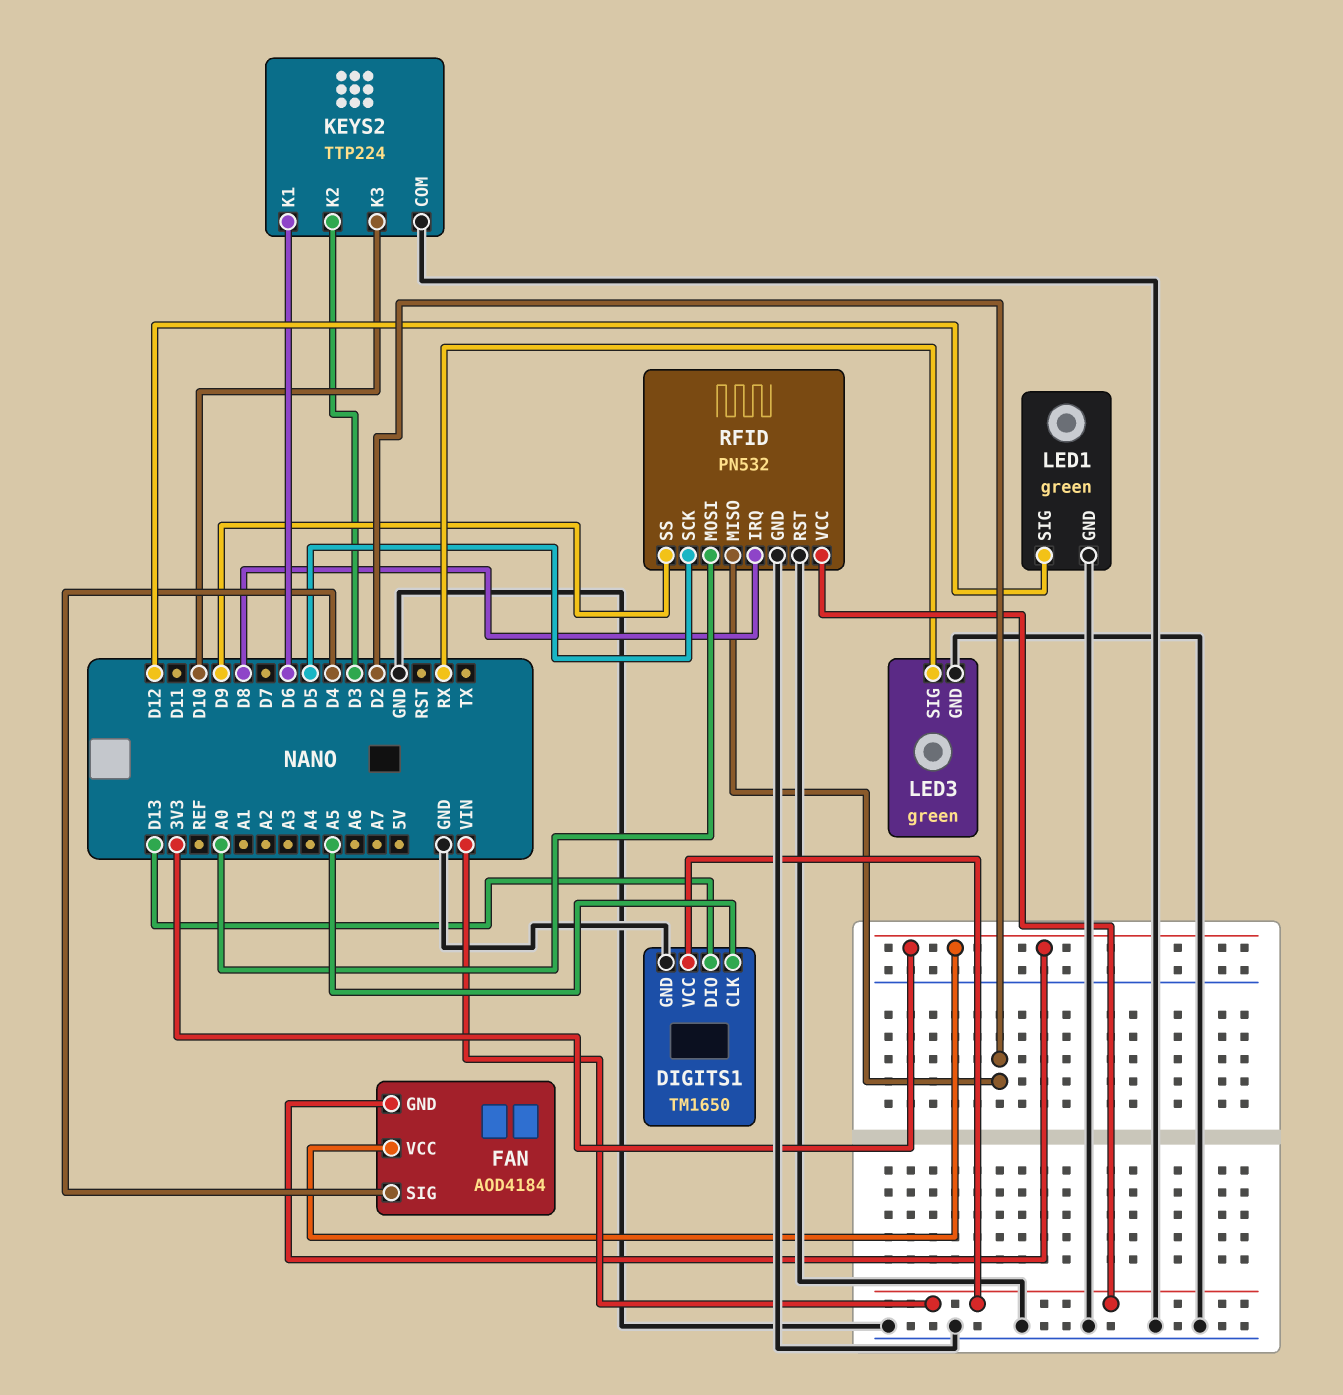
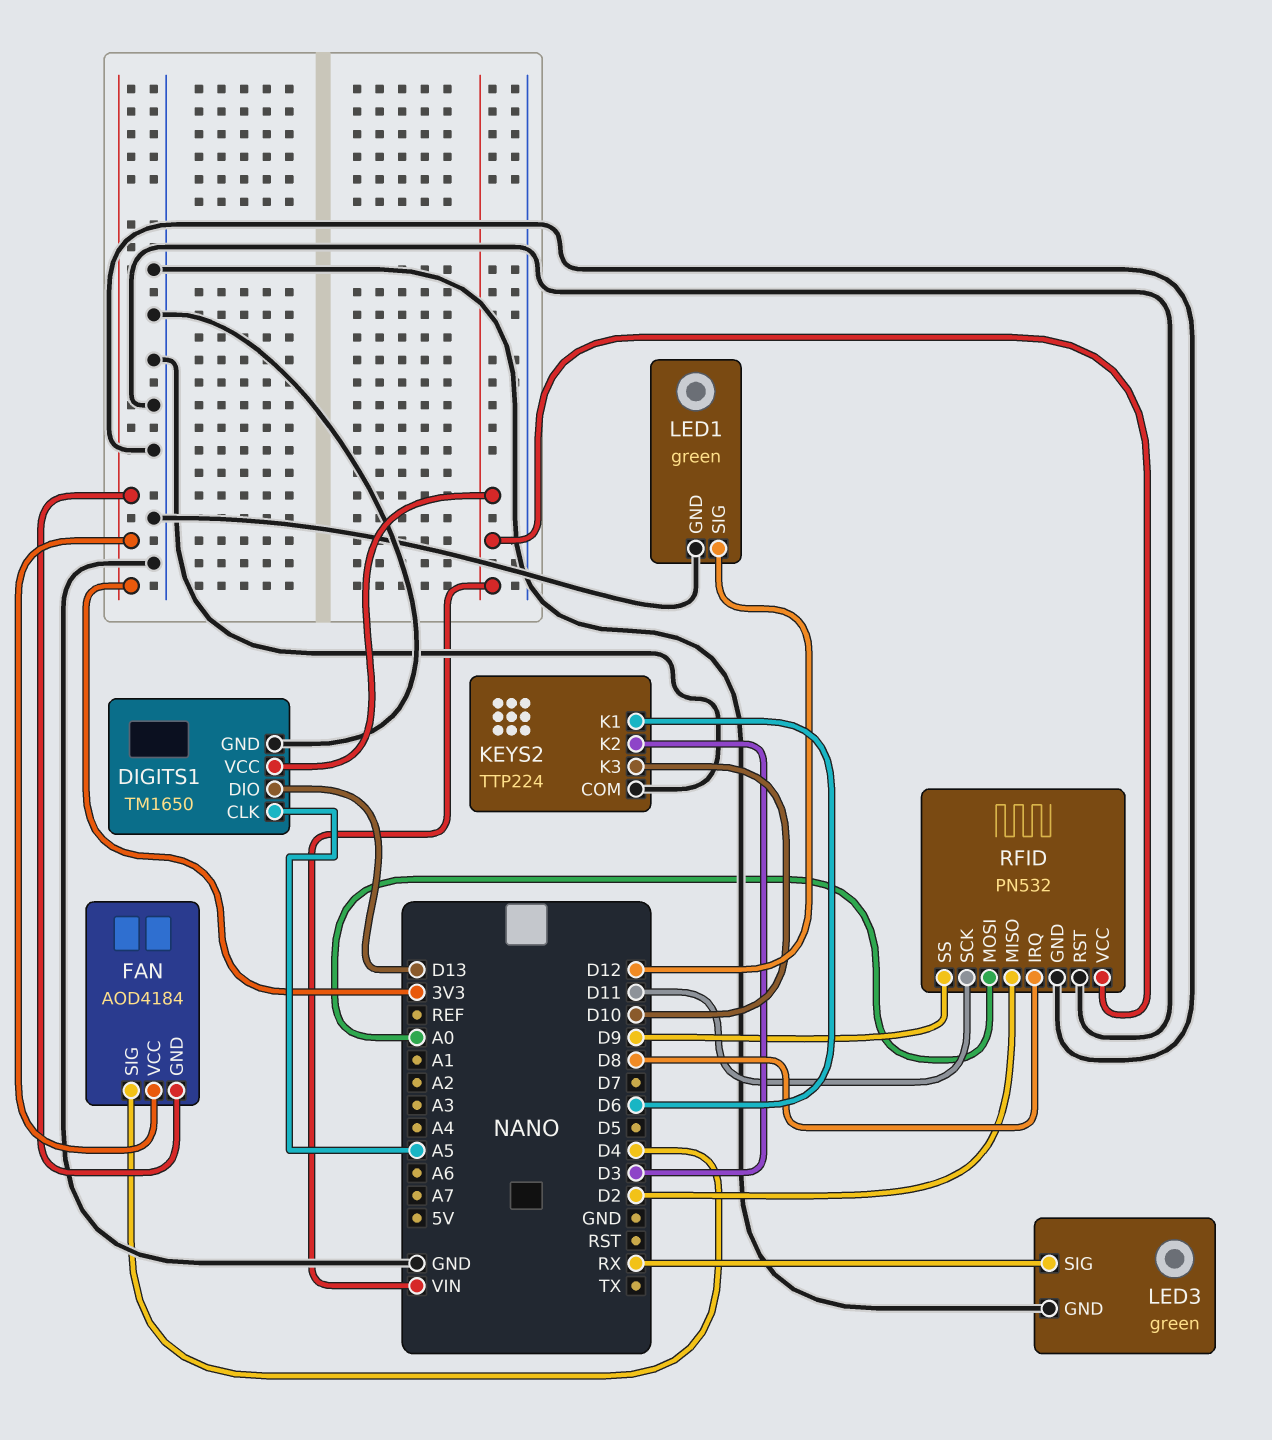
RFID pin SCK: D5 -> D11

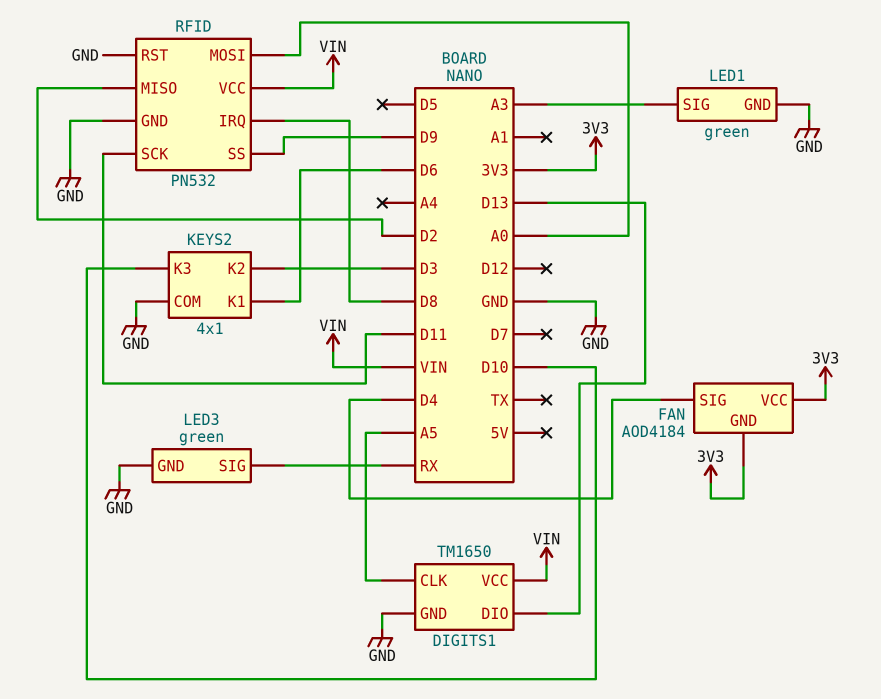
KEYS2: TTP224 -> 4x1
LED1 pin SIG: D12 -> A3

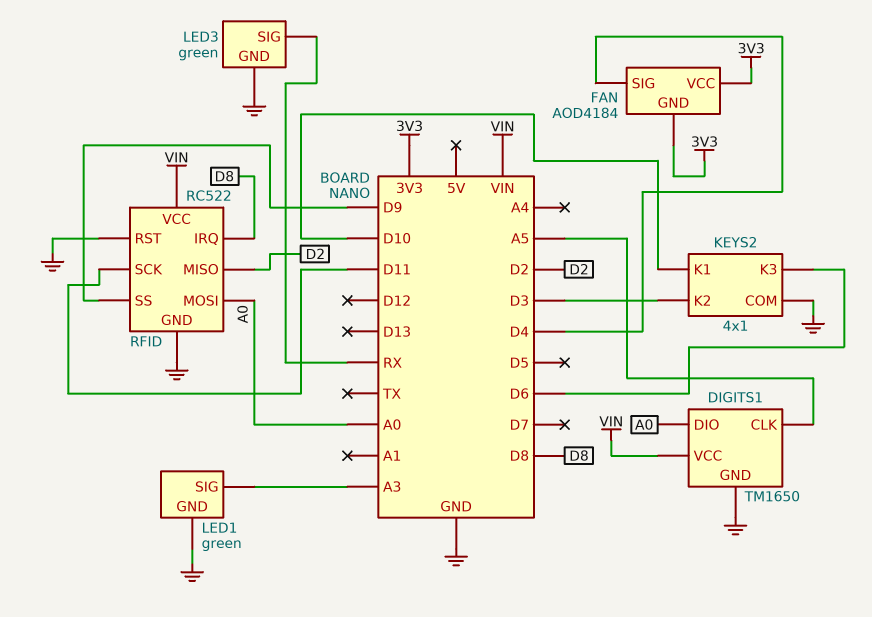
DIGITS1 pin DIO: D13 -> A0
KEYS2 pin K1: D6 -> D10
KEYS2 pin K3: D10 -> D6
RFID: PN532 -> RC522

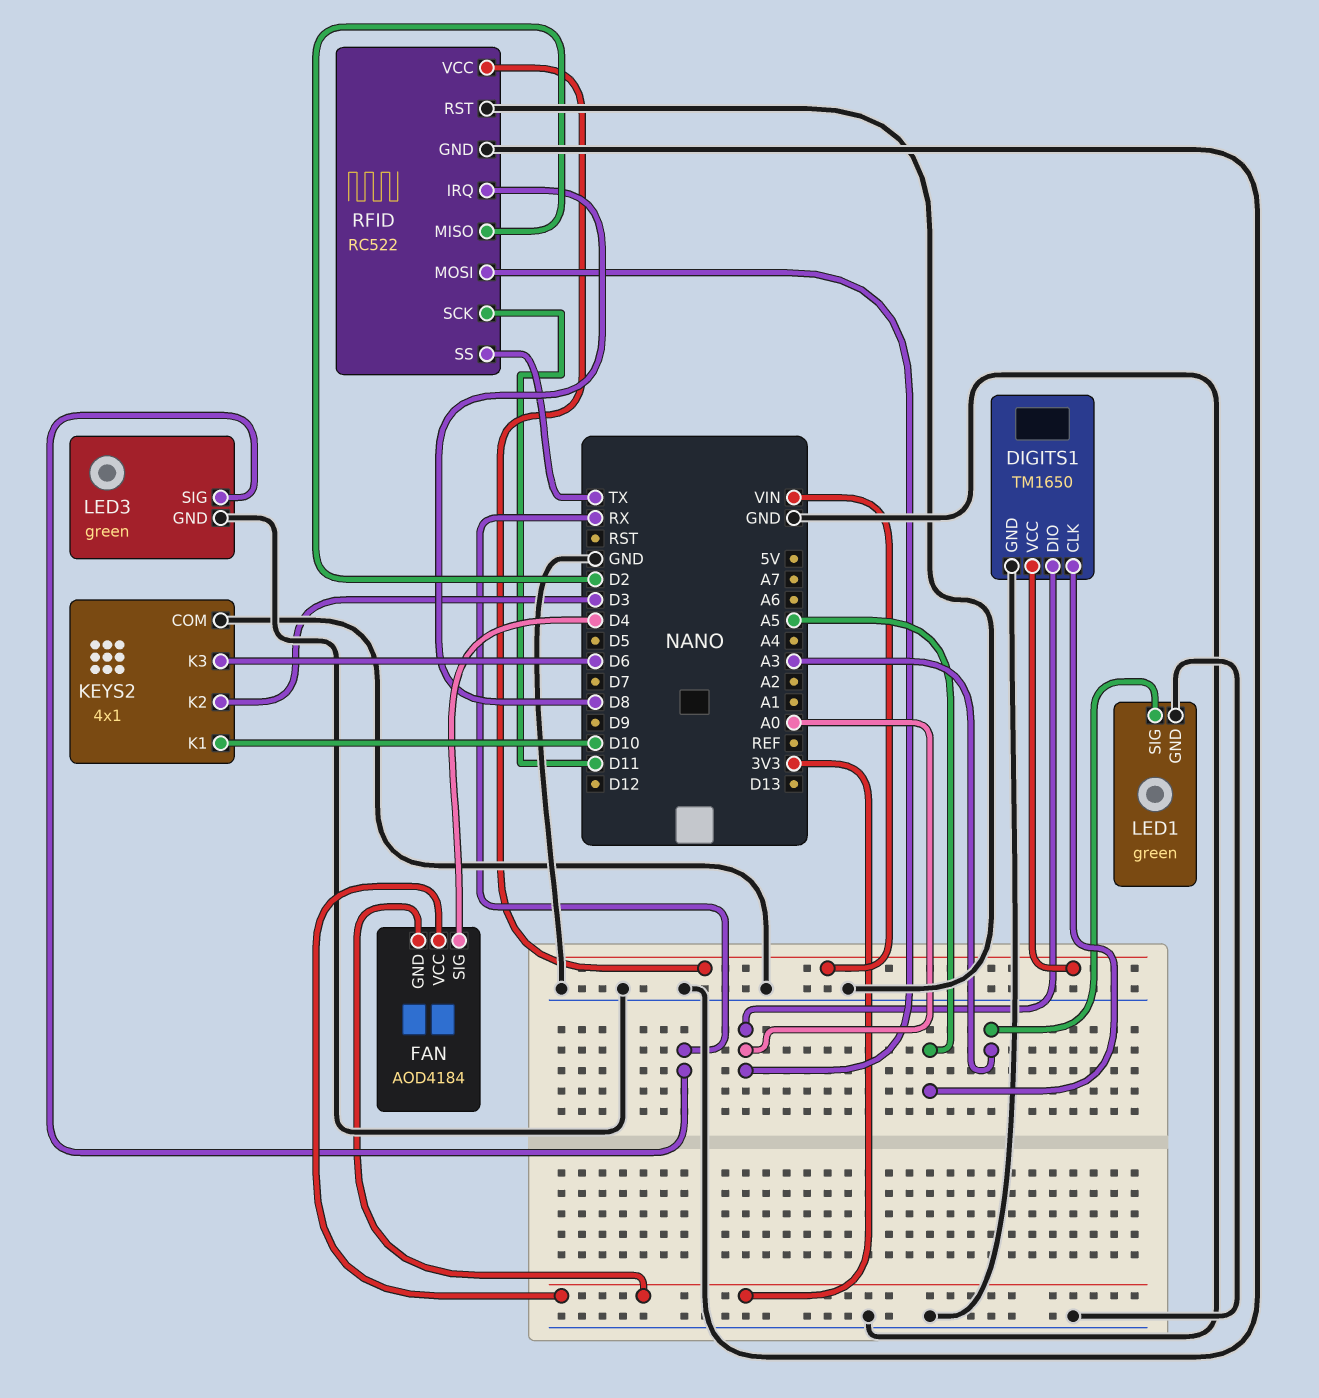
RFID pin SS: D9 -> TX

